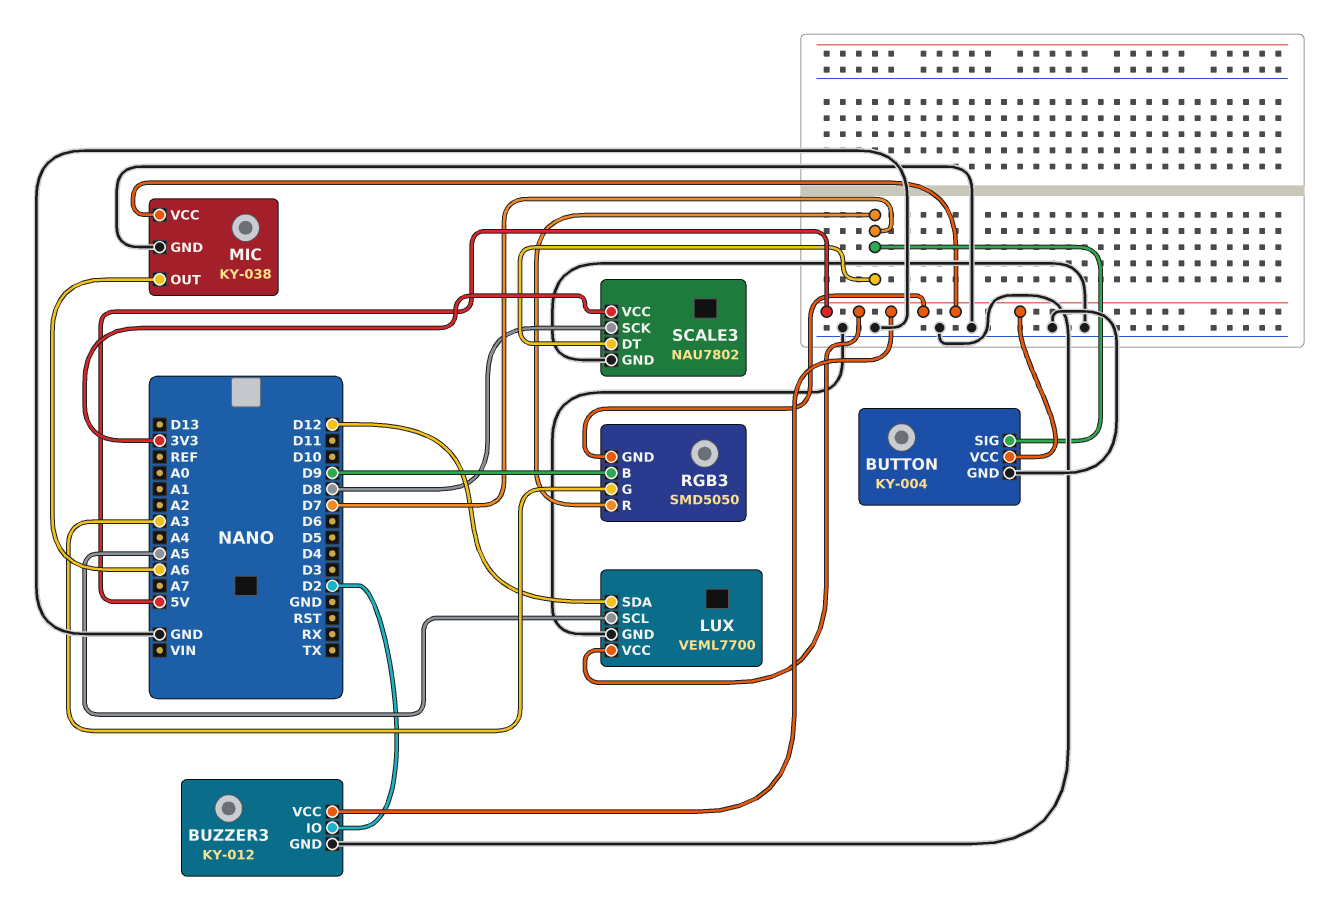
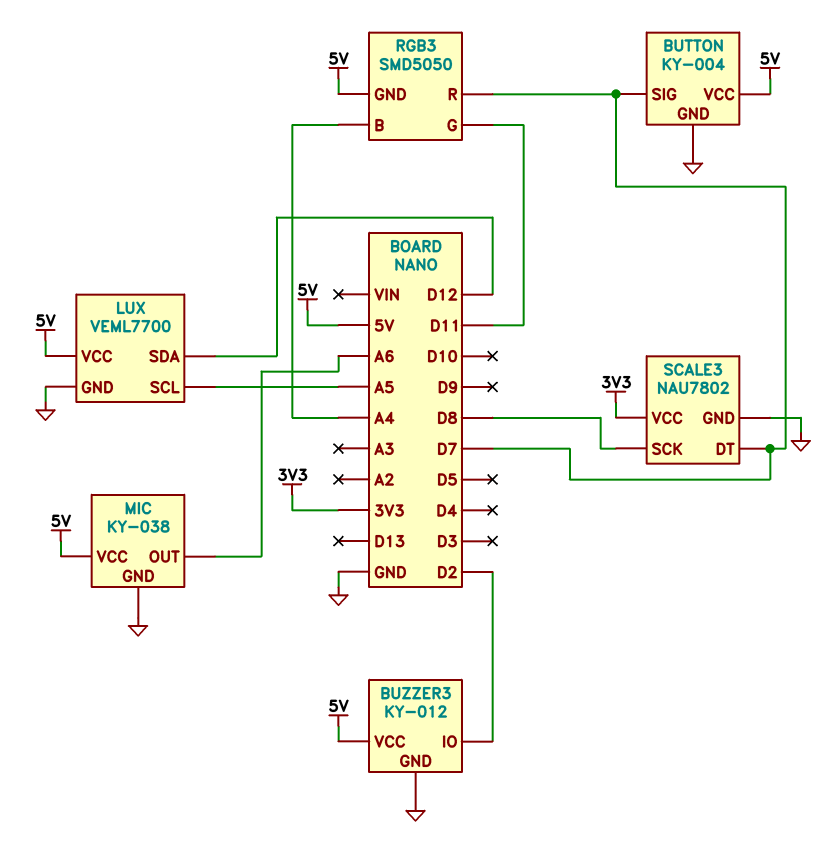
RGB3 pin B: D9 -> A4
RGB3 pin G: A3 -> D11

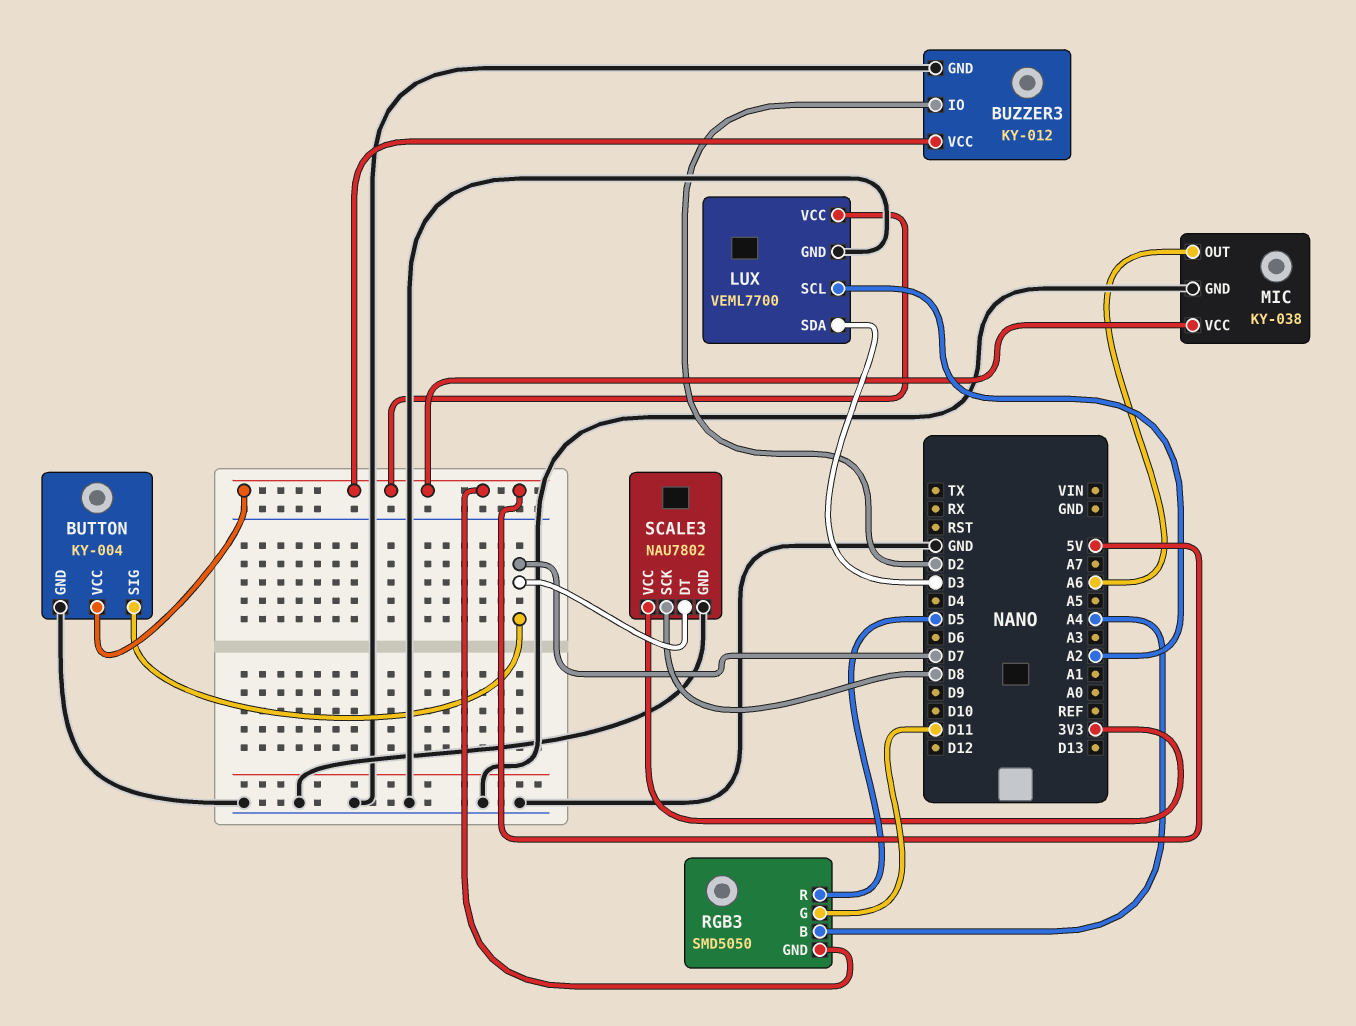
LUX pin SCL: A5 -> A2
LUX pin SDA: D12 -> D3
RGB3 pin R: D7 -> D5

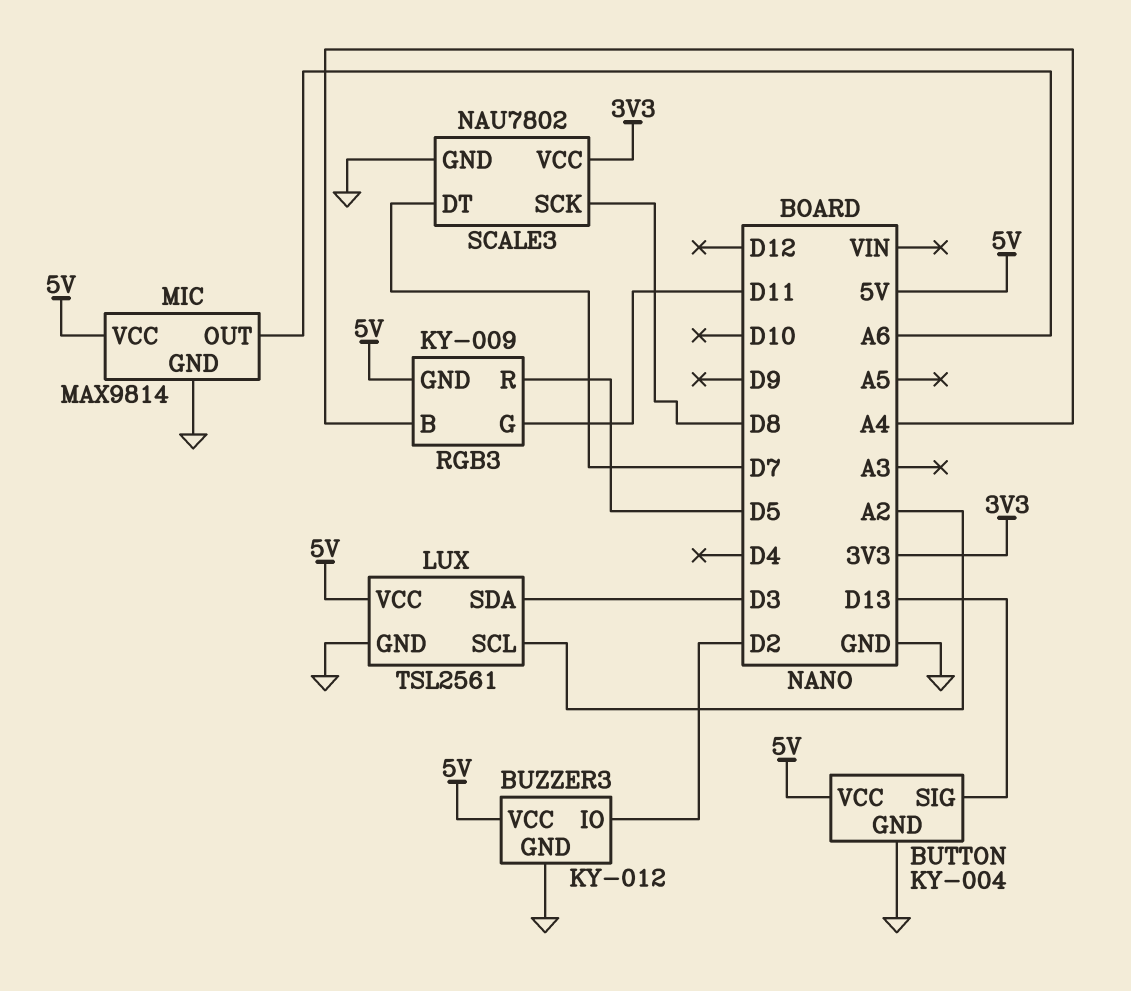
BUTTON pin SIG: D7 -> D13
LUX: VEML7700 -> TSL2561
MIC: KY-038 -> MAX9814
RGB3: SMD5050 -> KY-009

